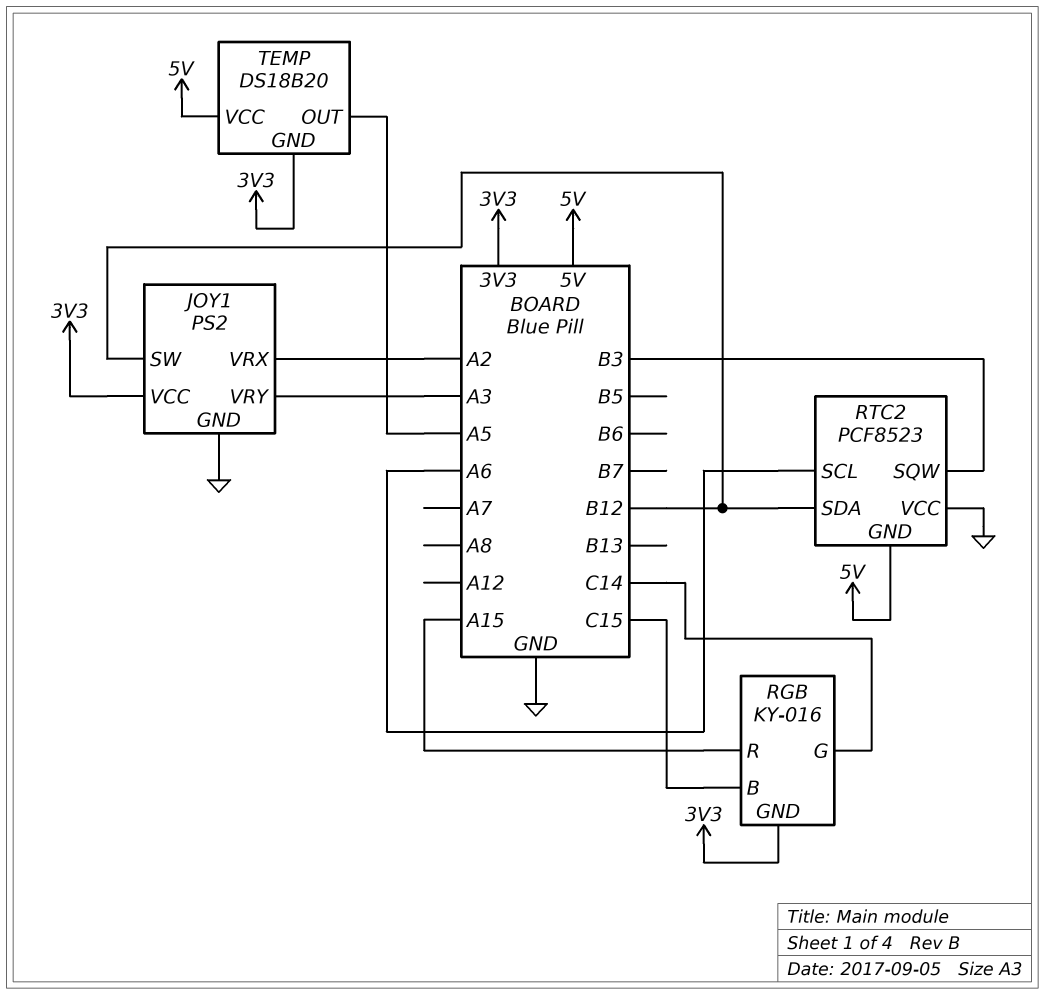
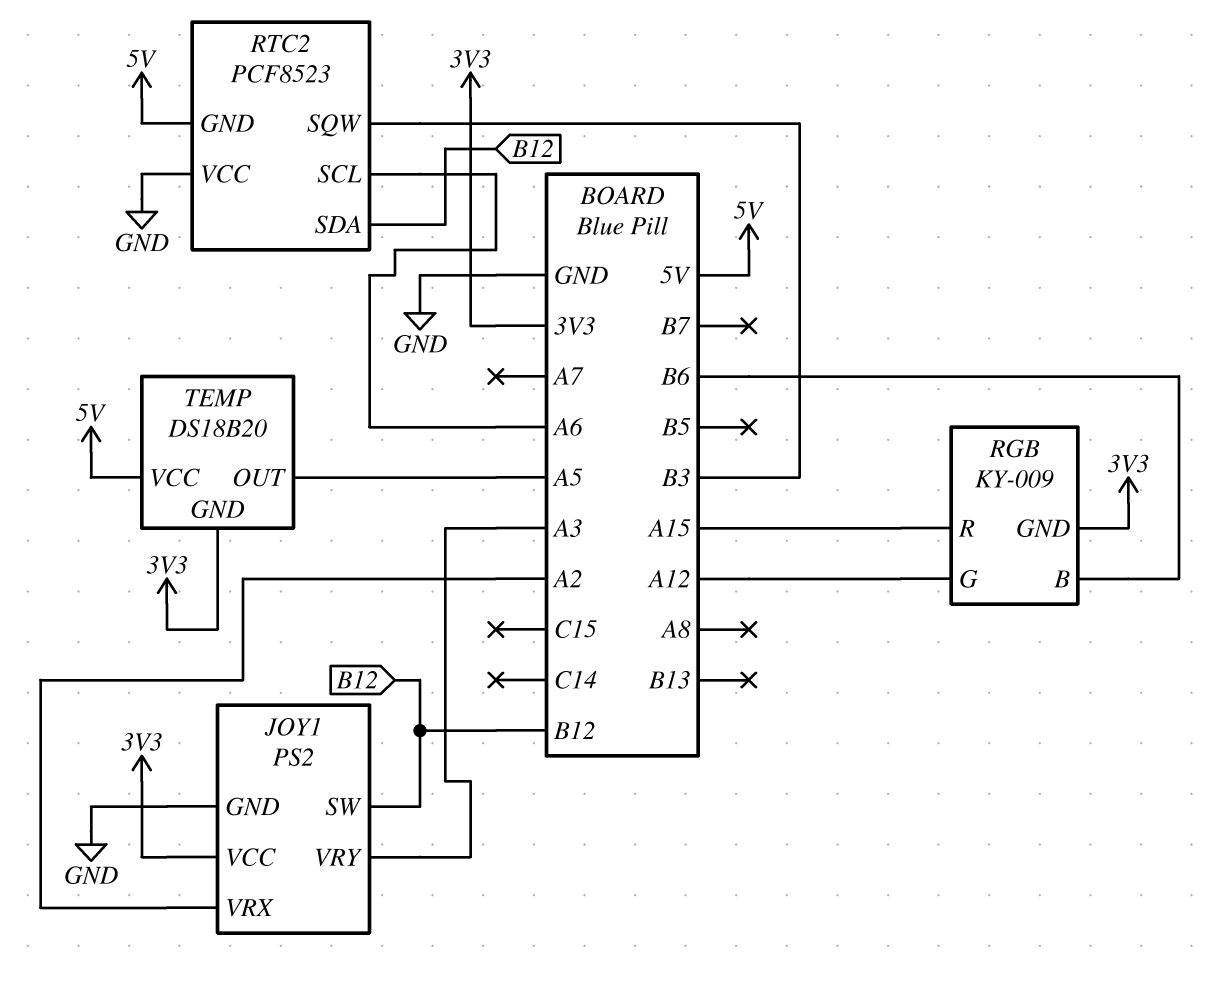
RGB: KY-016 -> KY-009
RGB pin B: C15 -> B6
RGB pin G: C14 -> A12

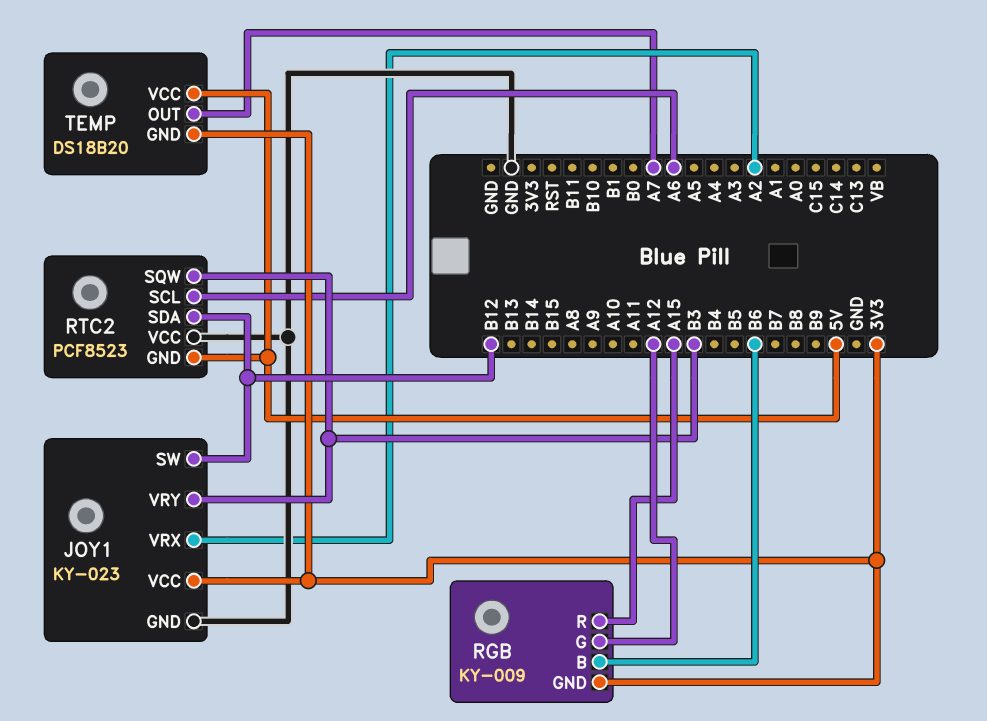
JOY1: PS2 -> KY-023
JOY1 pin VRY: A3 -> B3
TEMP pin OUT: A5 -> A7

